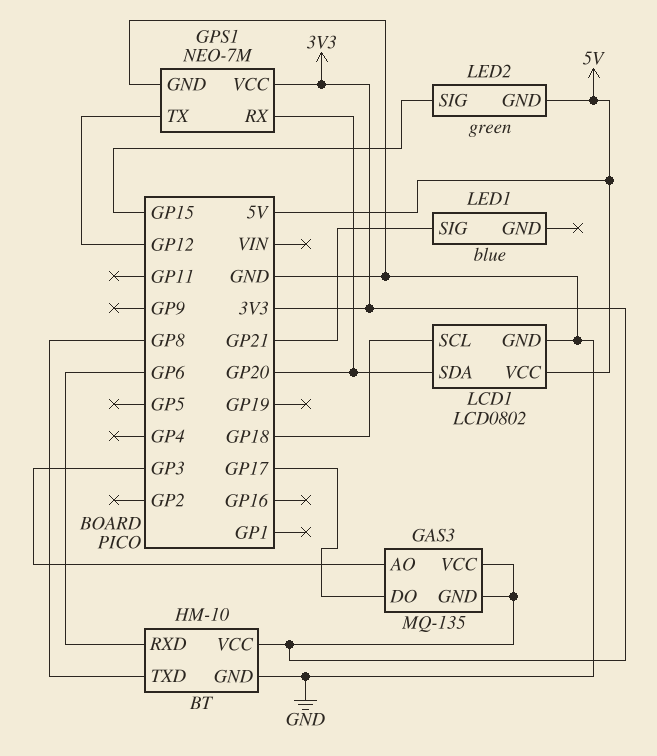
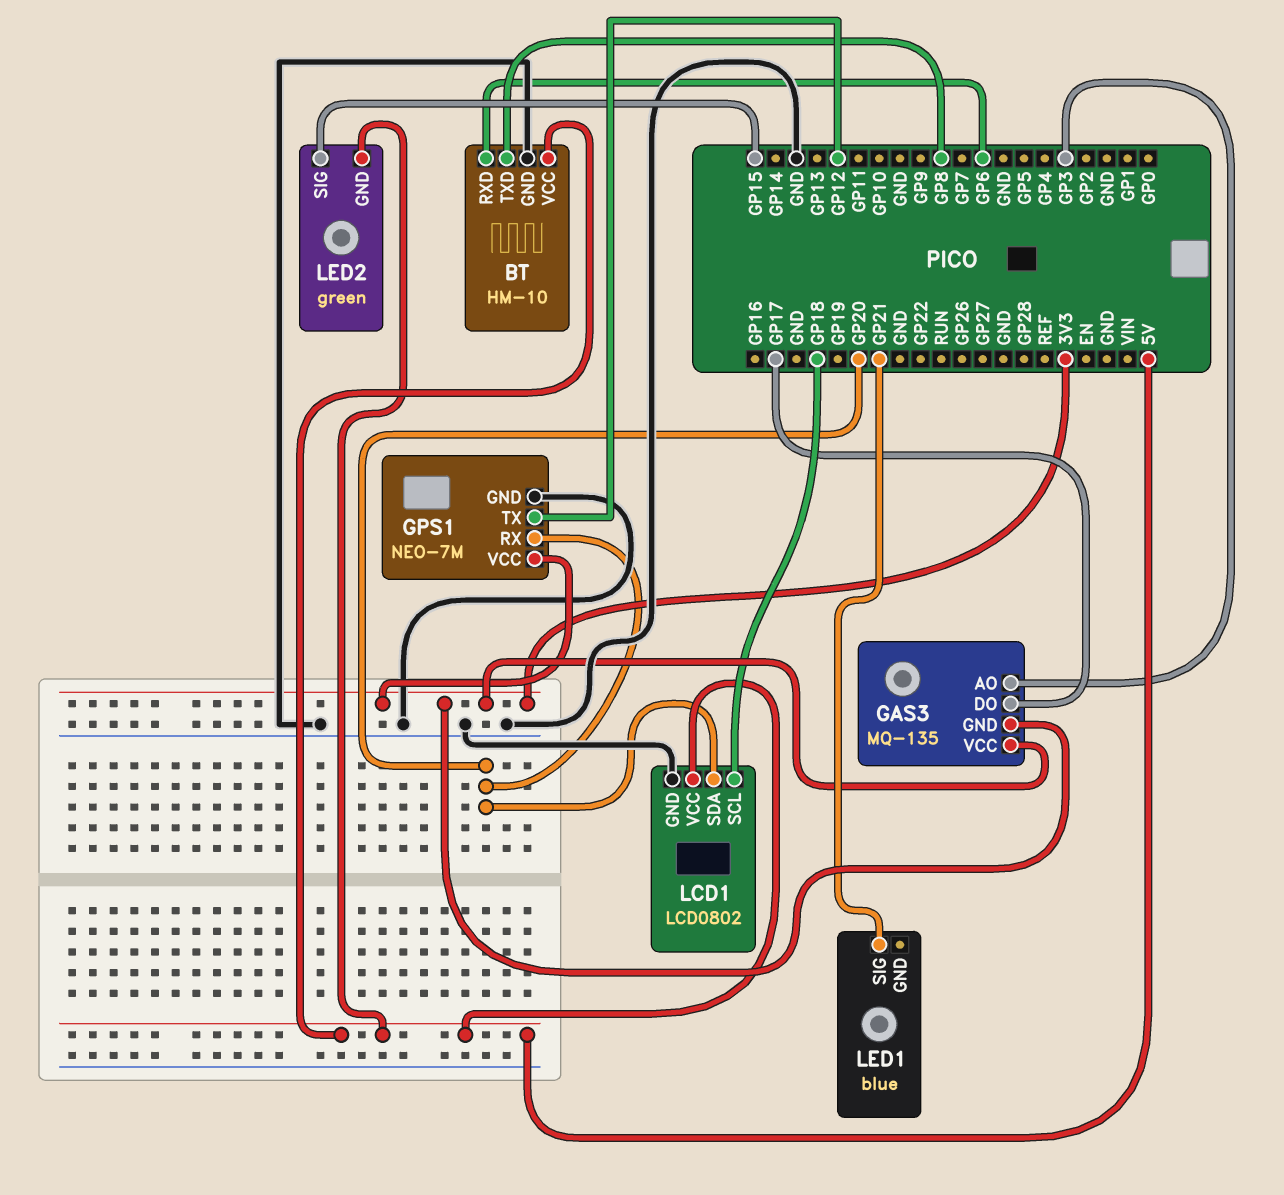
BT pin VCC: 3V3 -> 5V

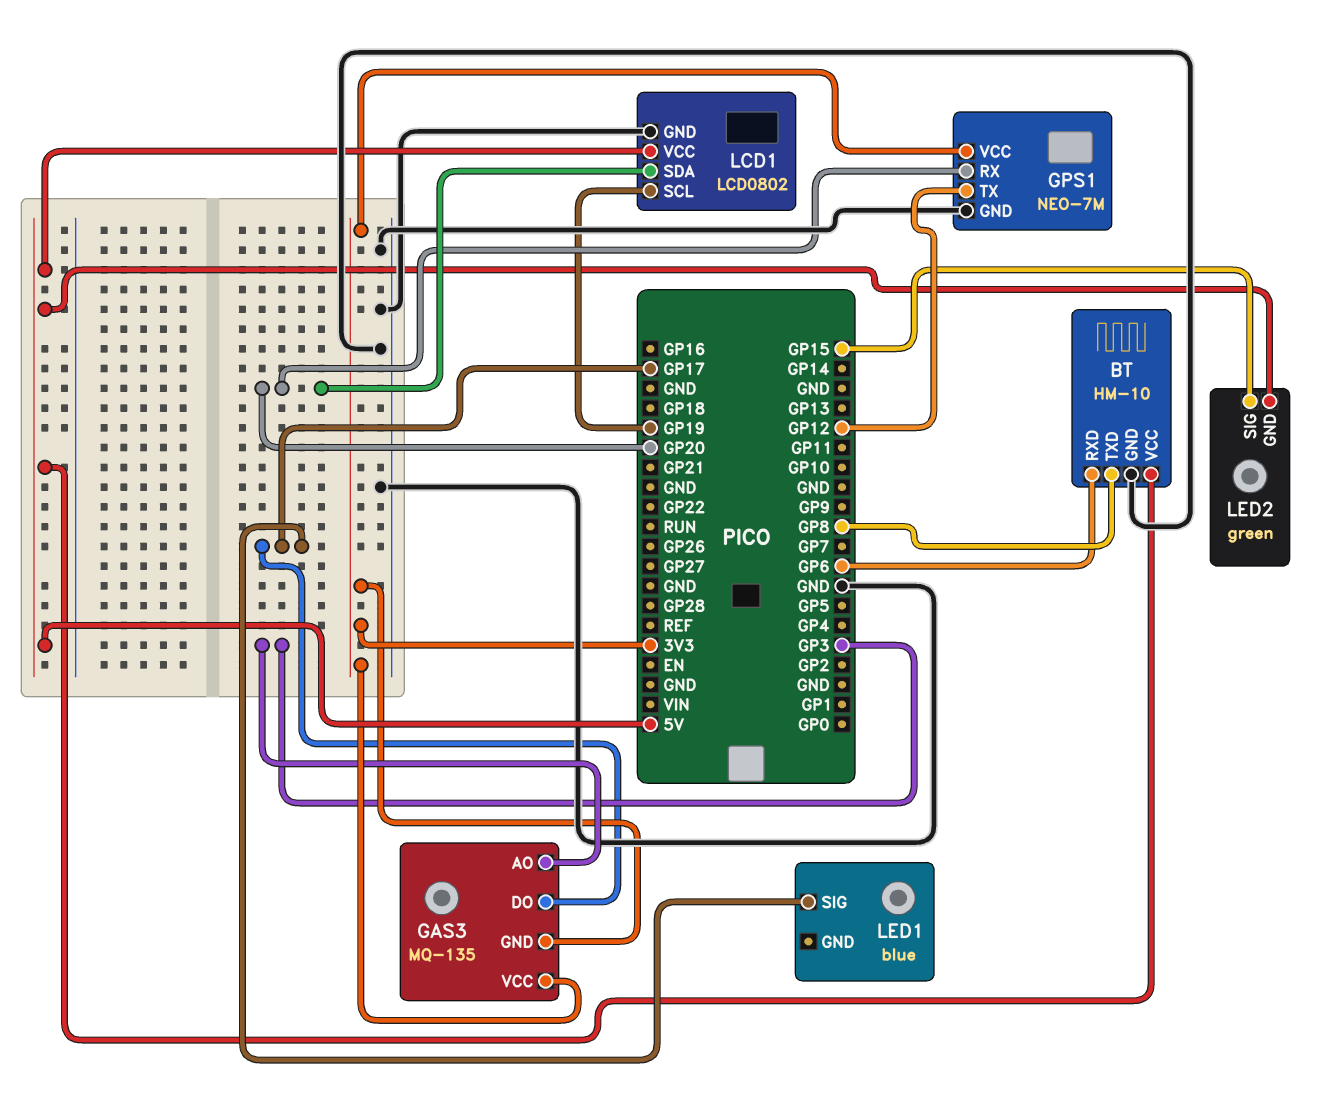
LCD1 pin SCL: GP18 -> GP19
LED1 pin SIG: GP21 -> GP17

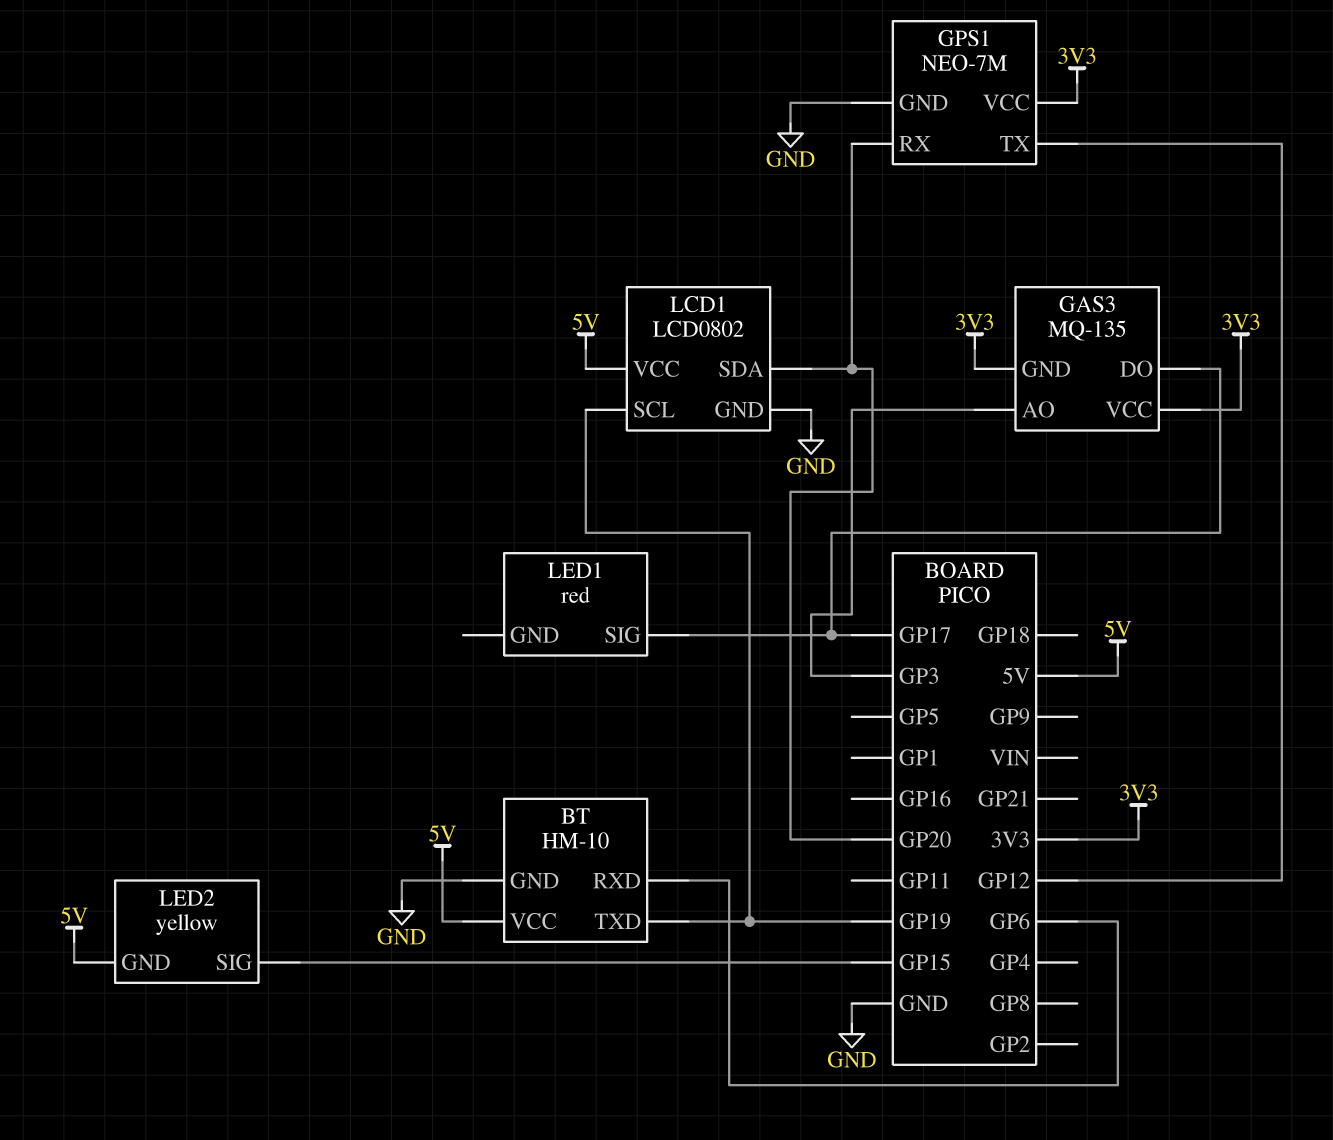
BT pin TXD: GP8 -> GP19
LED1: blue -> red
LED2: green -> yellow

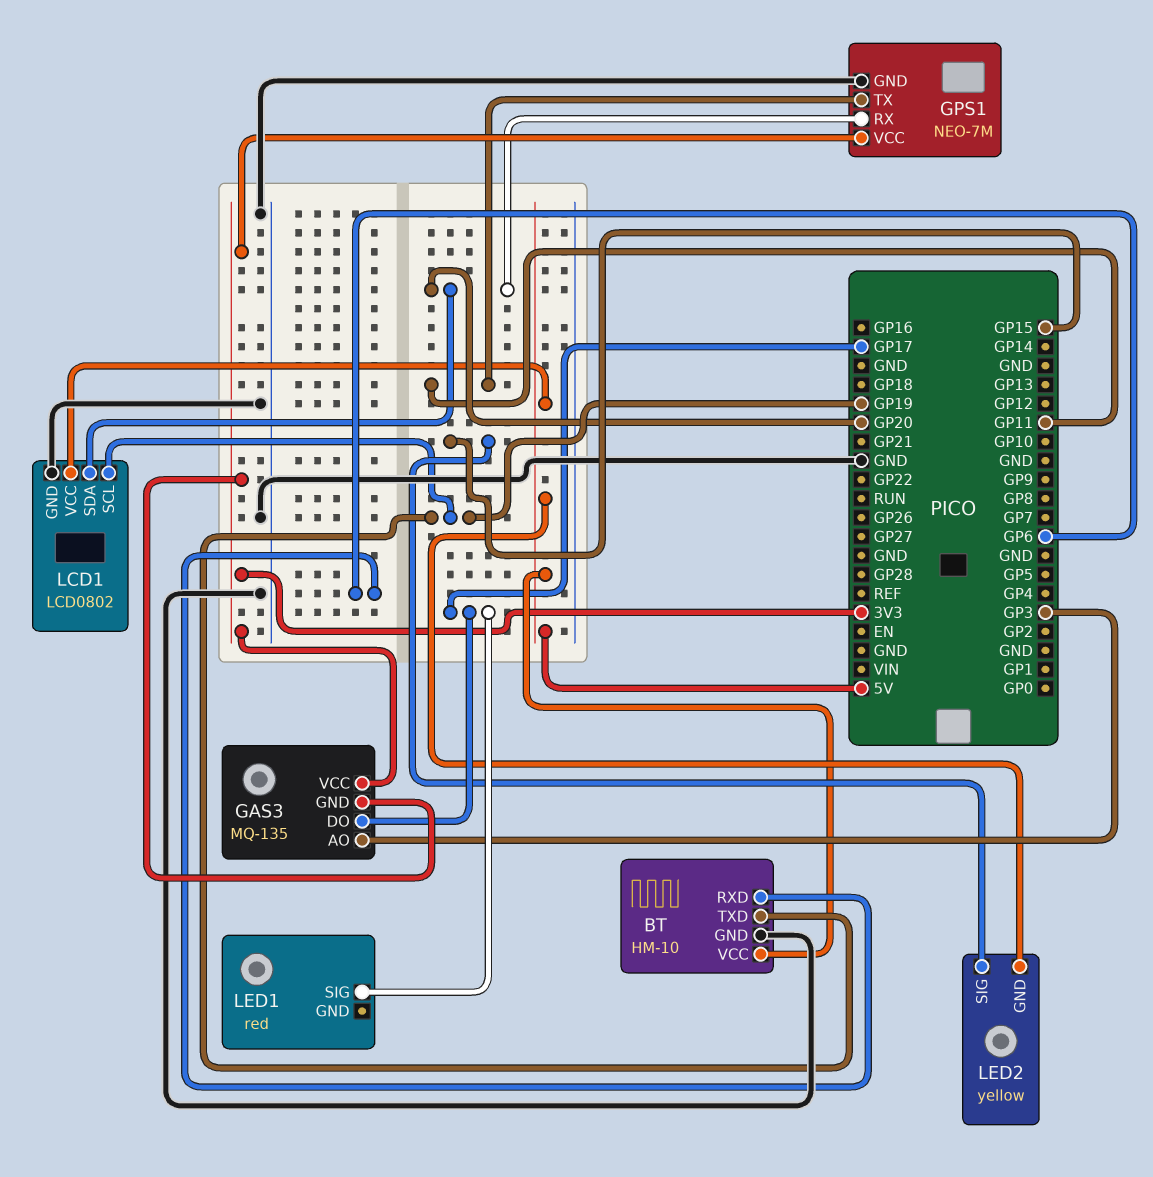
GPS1 pin TX: GP12 -> GP11

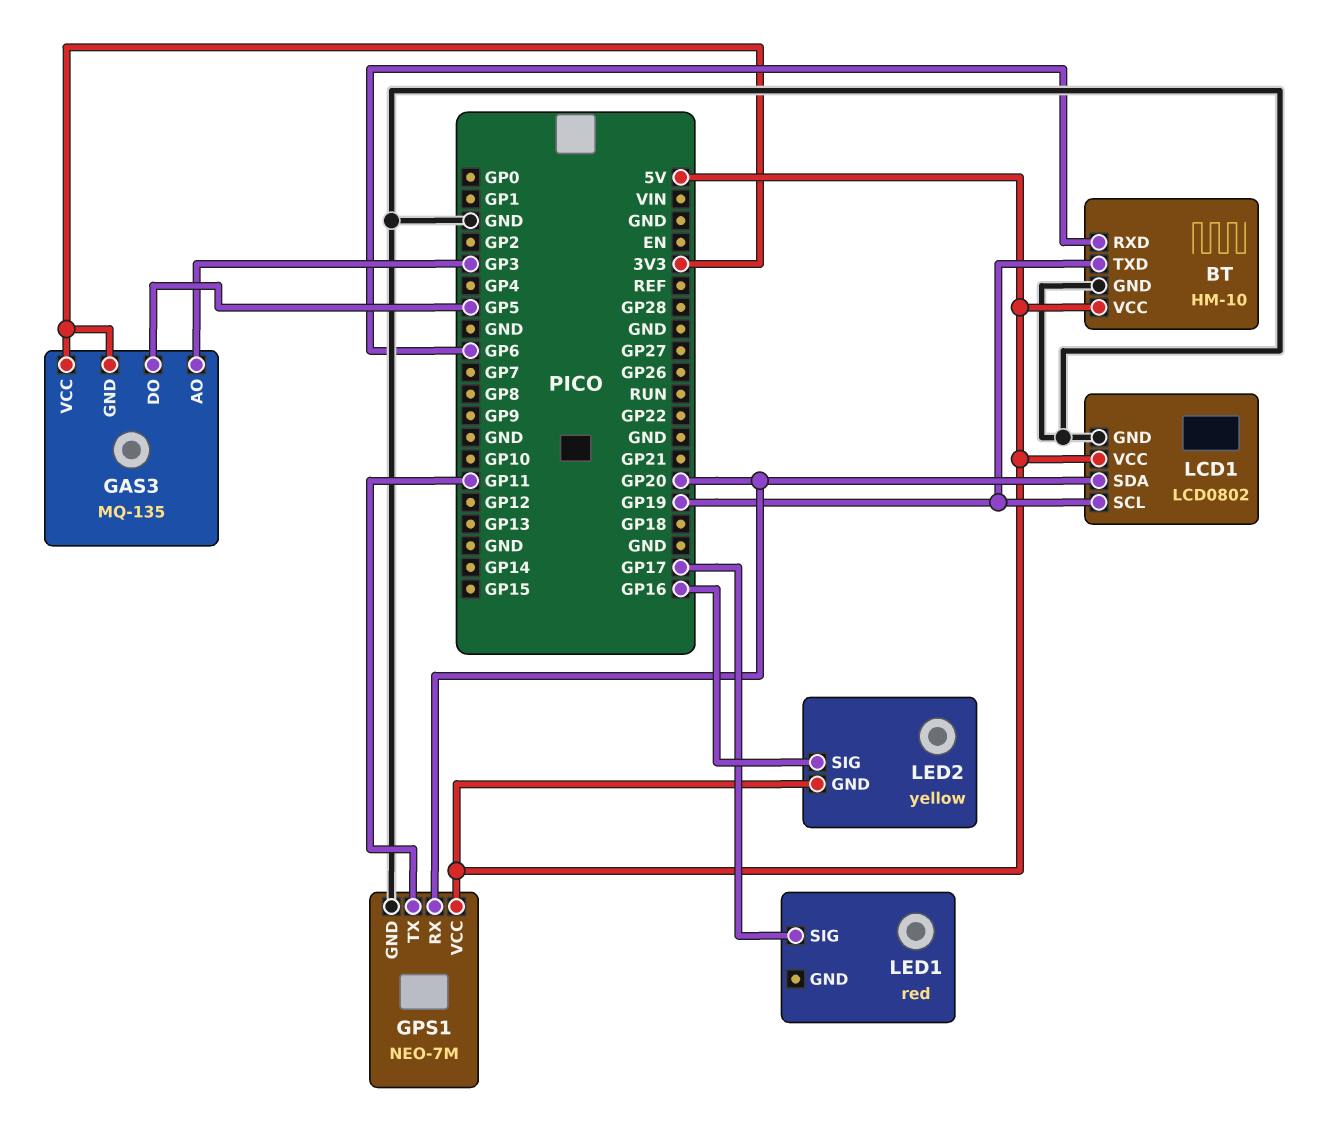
GAS3 pin DO: GP17 -> GP5
GPS1 pin VCC: 3V3 -> 5V
LED2 pin SIG: GP15 -> GP16

